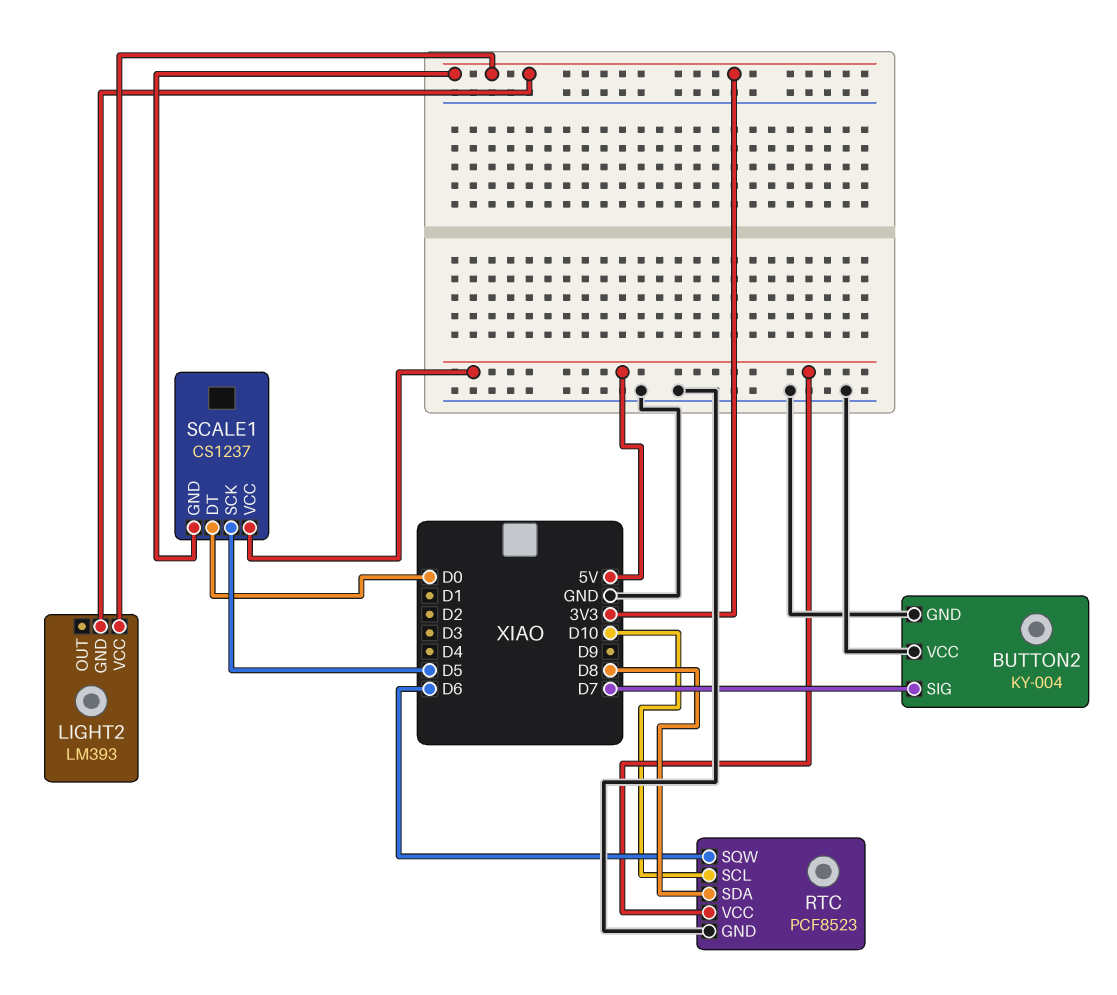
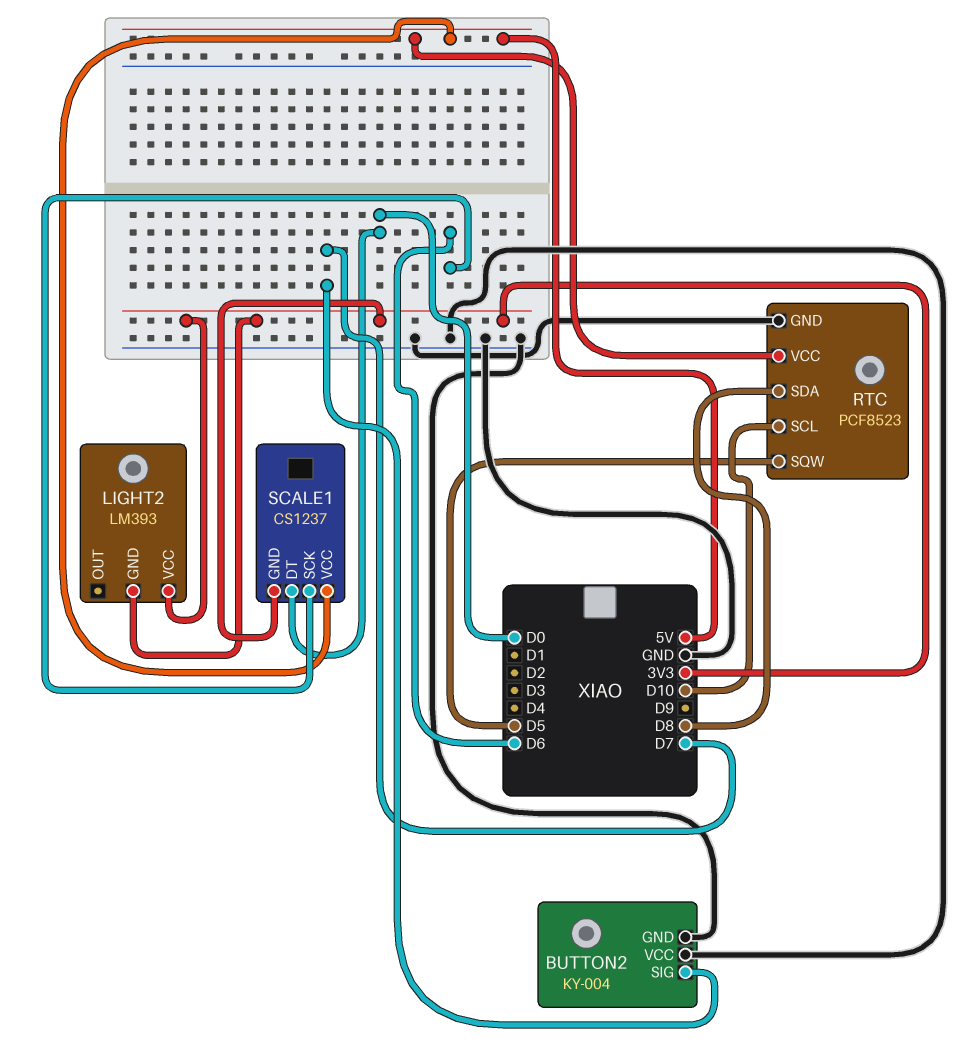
RTC pin SQW: D6 -> D5
SCALE1 pin SCK: D5 -> D6

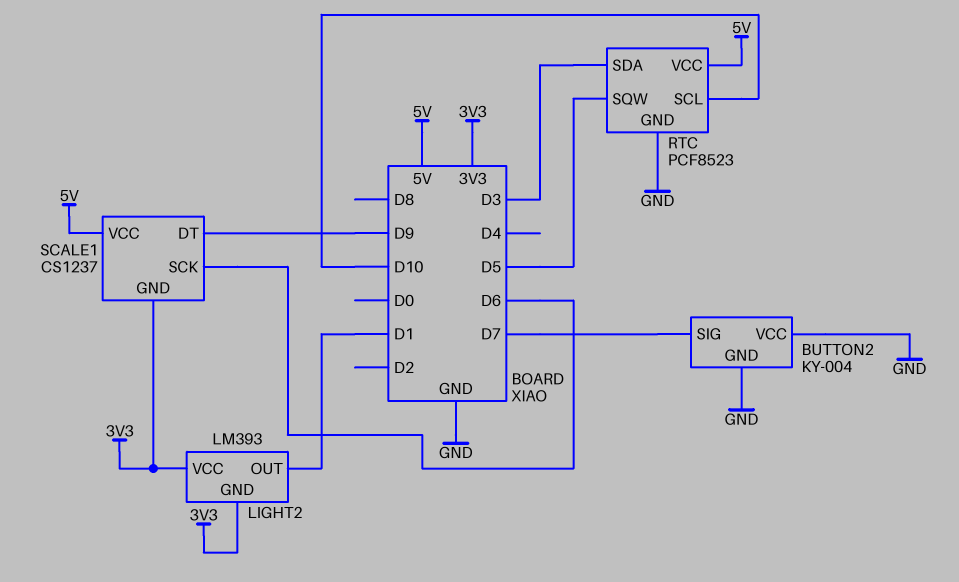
LIGHT2 pin OUT: none -> D1
RTC pin SDA: D8 -> D3
SCALE1 pin DT: D0 -> D9

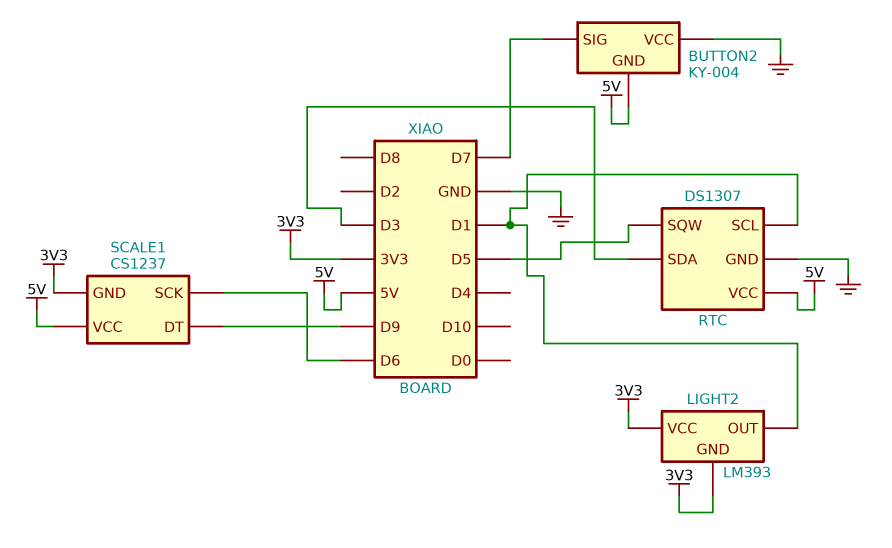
BUTTON2 pin GND: GND -> 5V
RTC: PCF8523 -> DS1307
RTC pin SCL: D10 -> D1

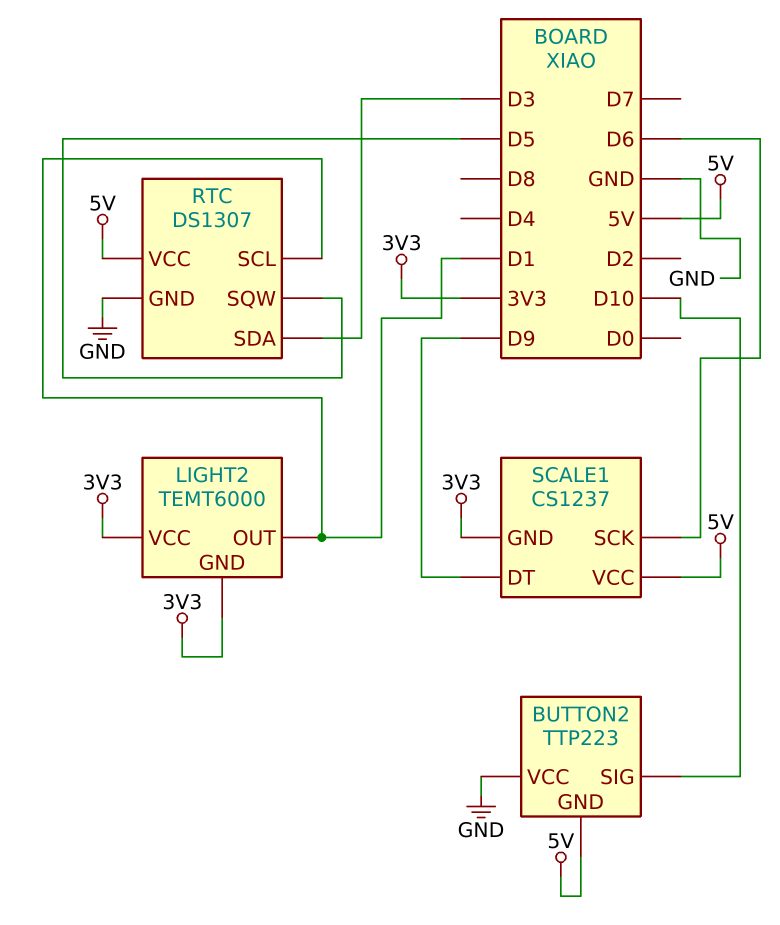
BUTTON2: KY-004 -> TTP223
BUTTON2 pin SIG: D7 -> D10
LIGHT2: LM393 -> TEMT6000

